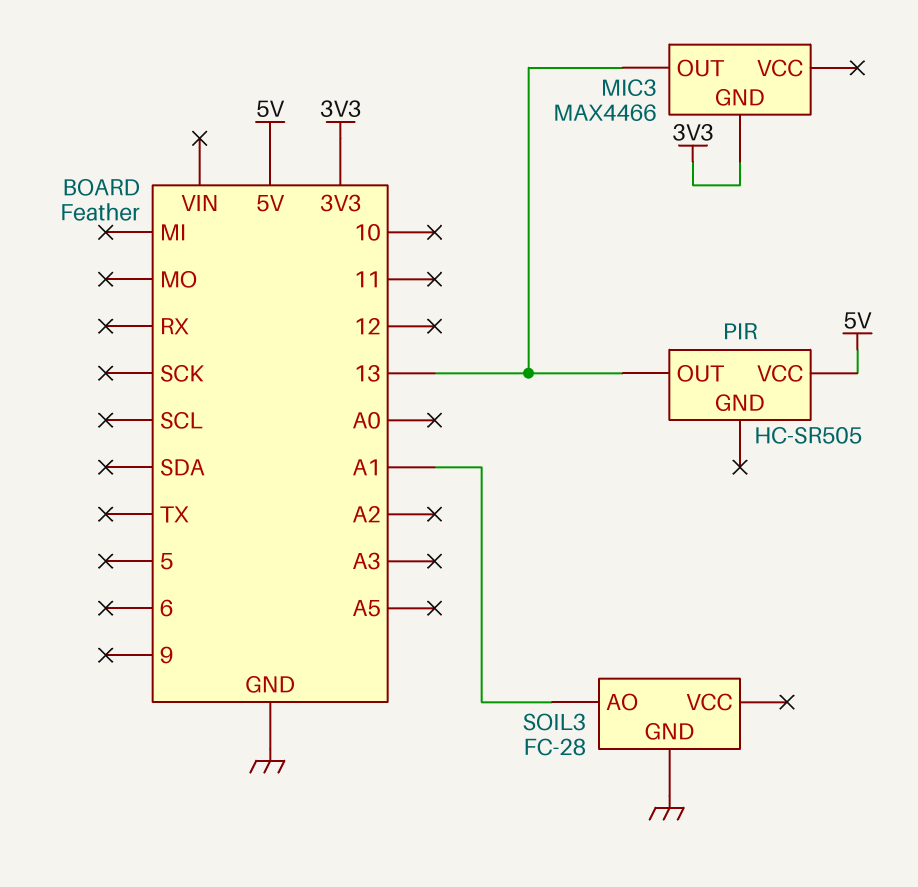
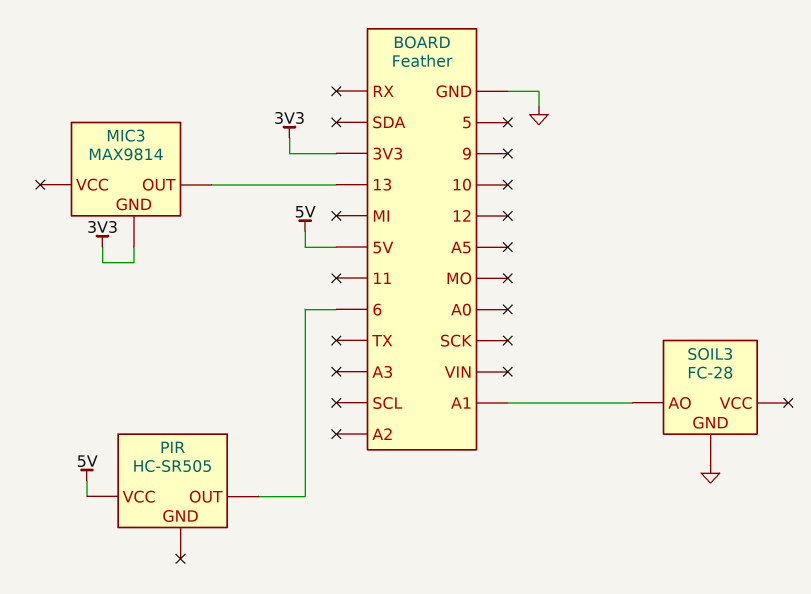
MIC3: MAX4466 -> MAX9814
PIR pin OUT: 13 -> 6

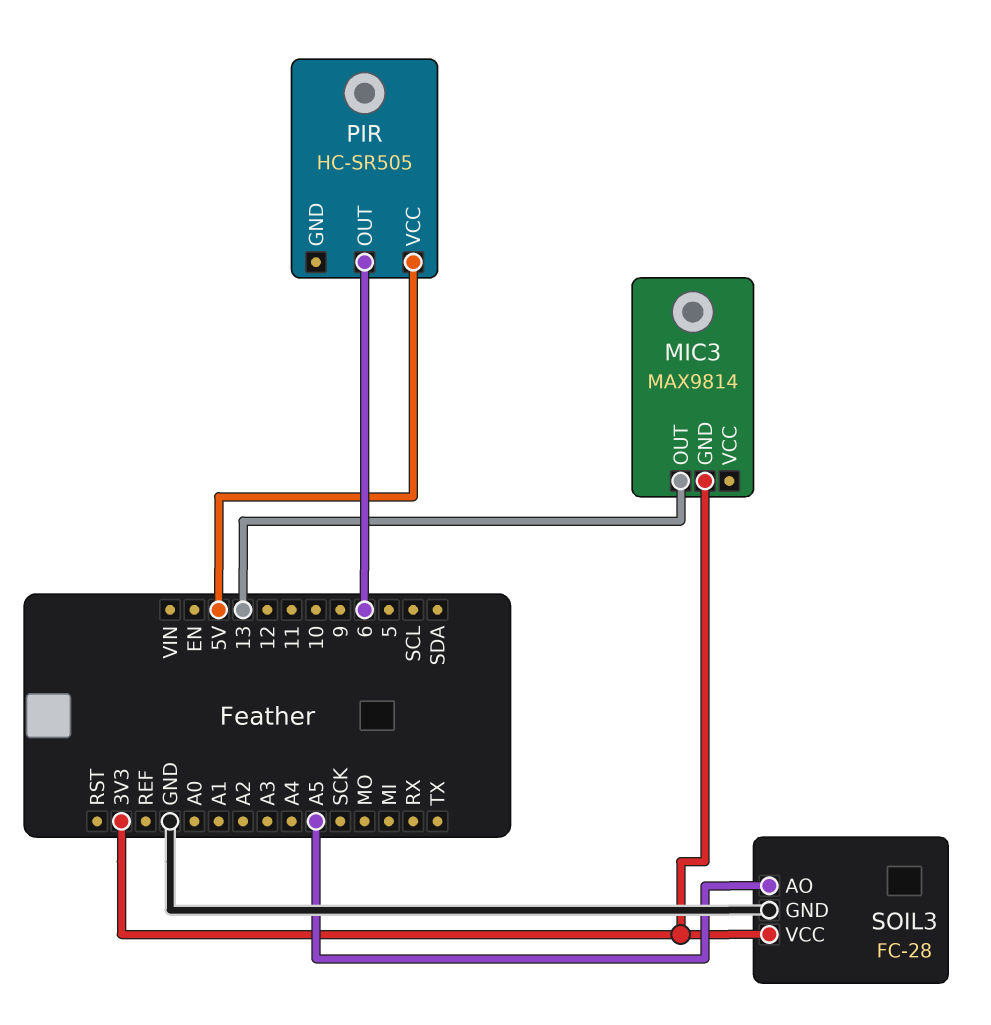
SOIL3 pin AO: A1 -> A5
SOIL3 pin VCC: none -> 3V3

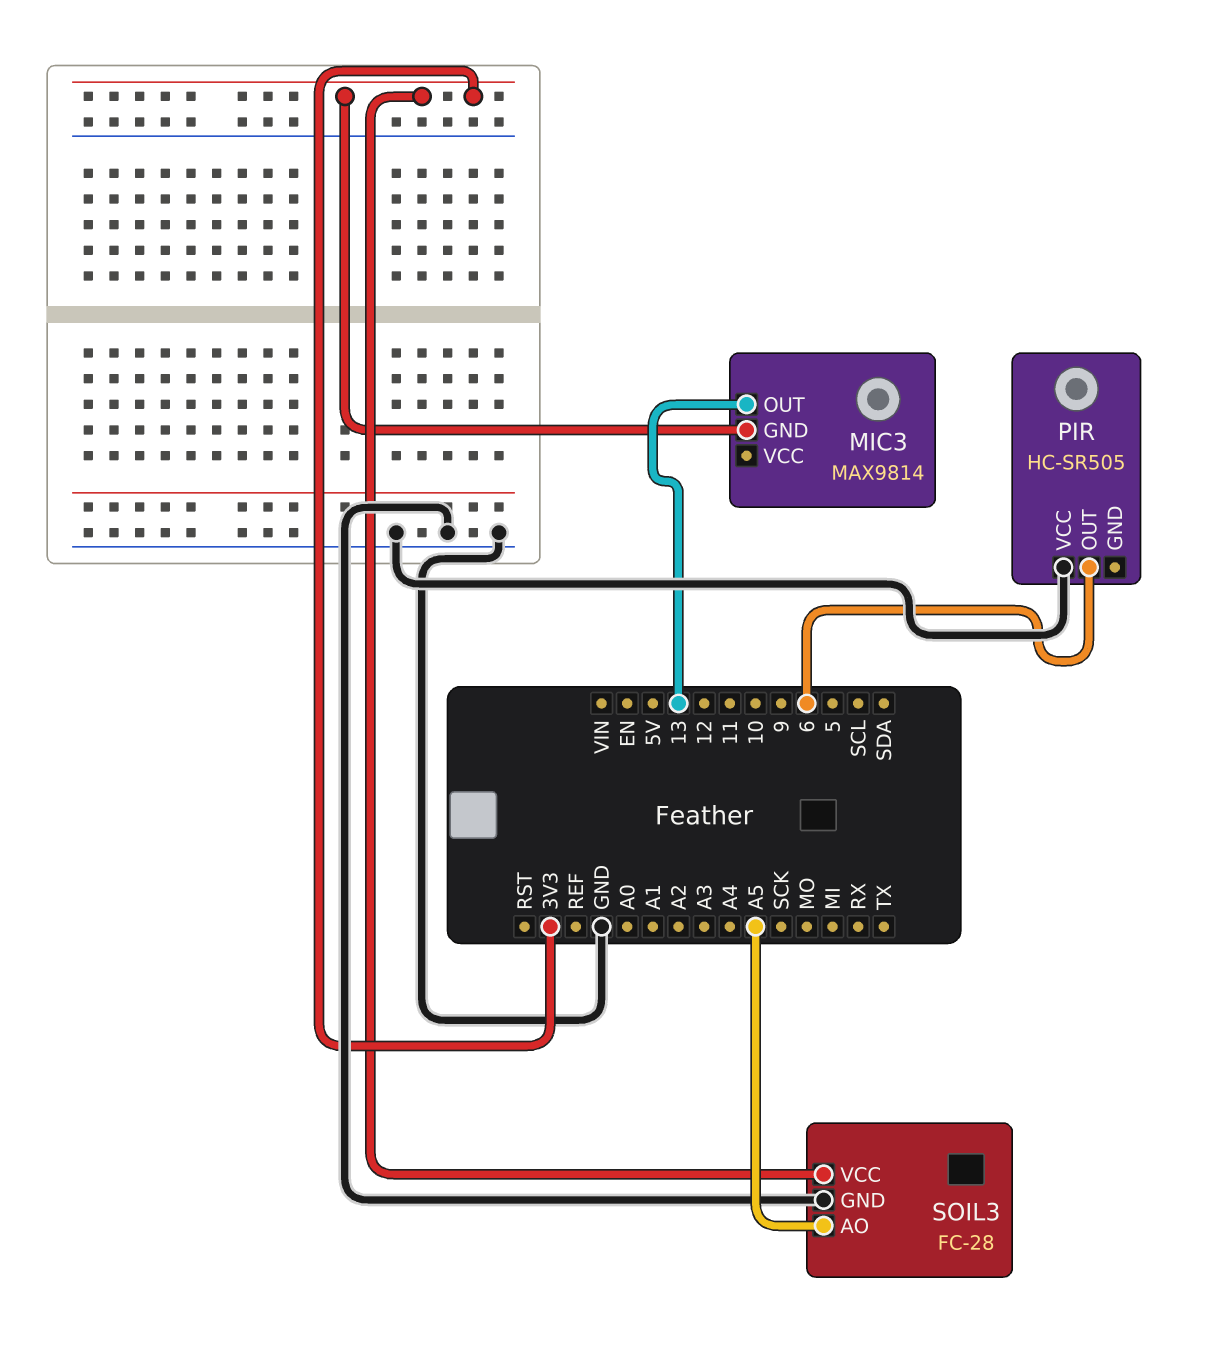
PIR pin VCC: 5V -> GND

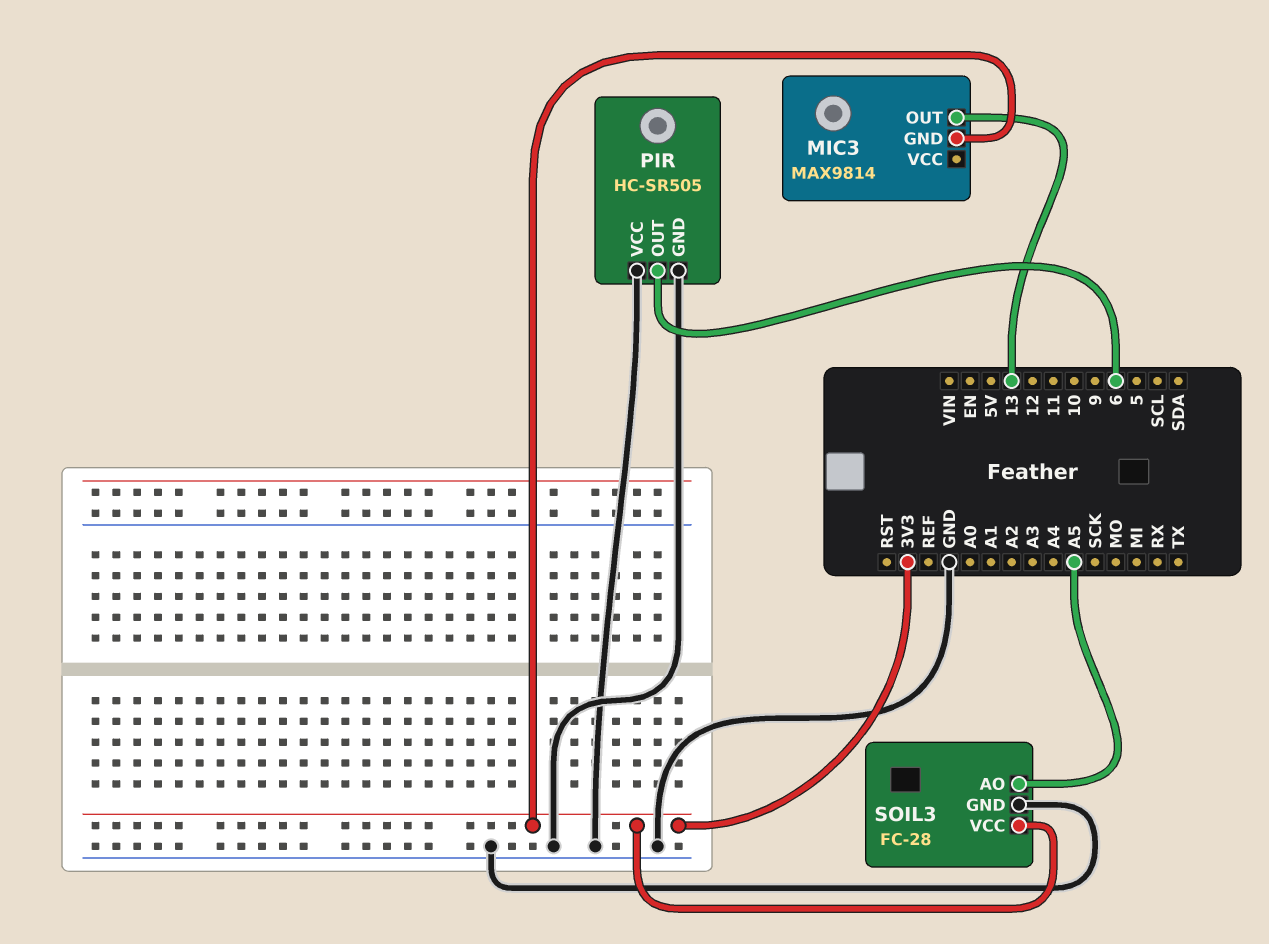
PIR pin GND: none -> GND

